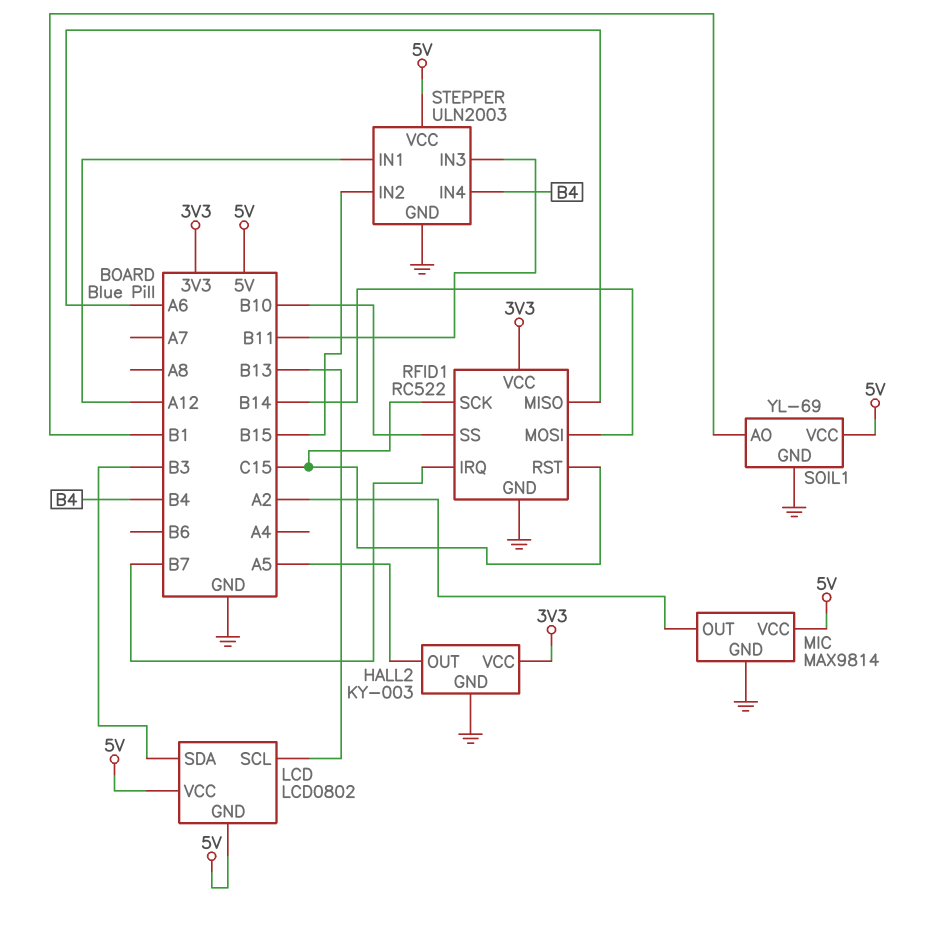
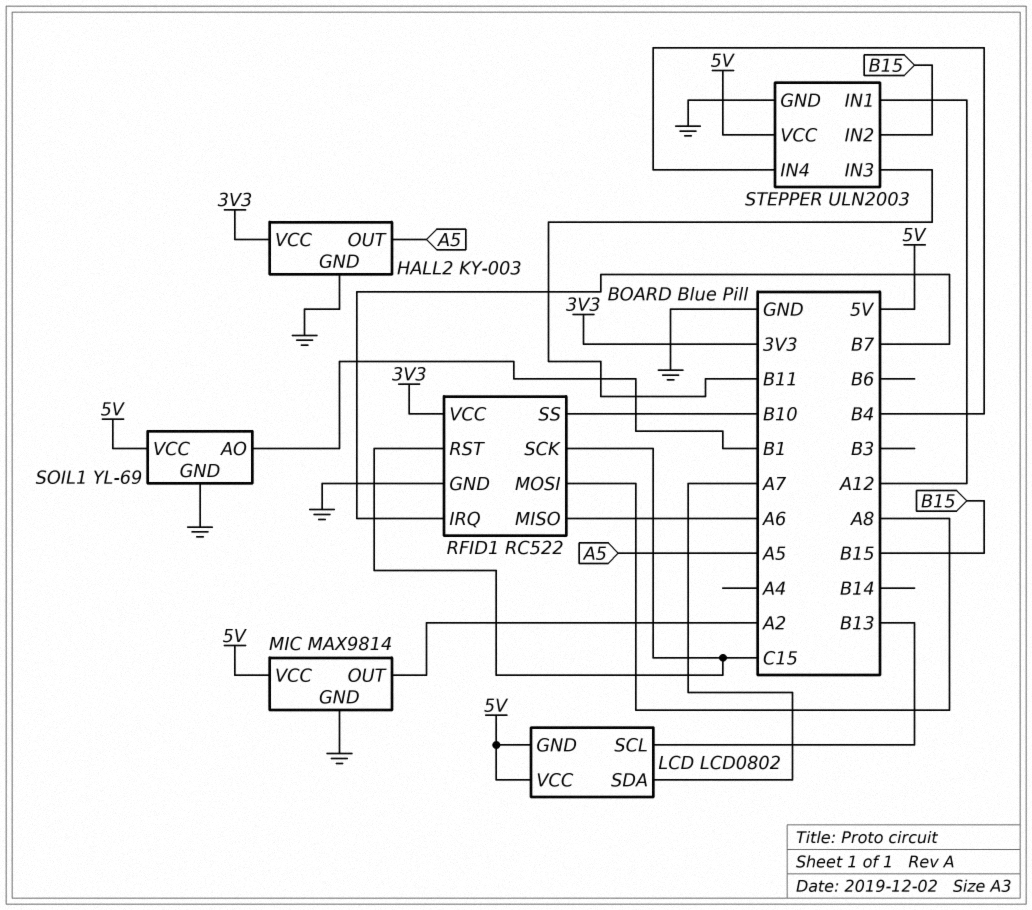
LCD pin SDA: B3 -> A7
RFID1 pin MOSI: B14 -> A8

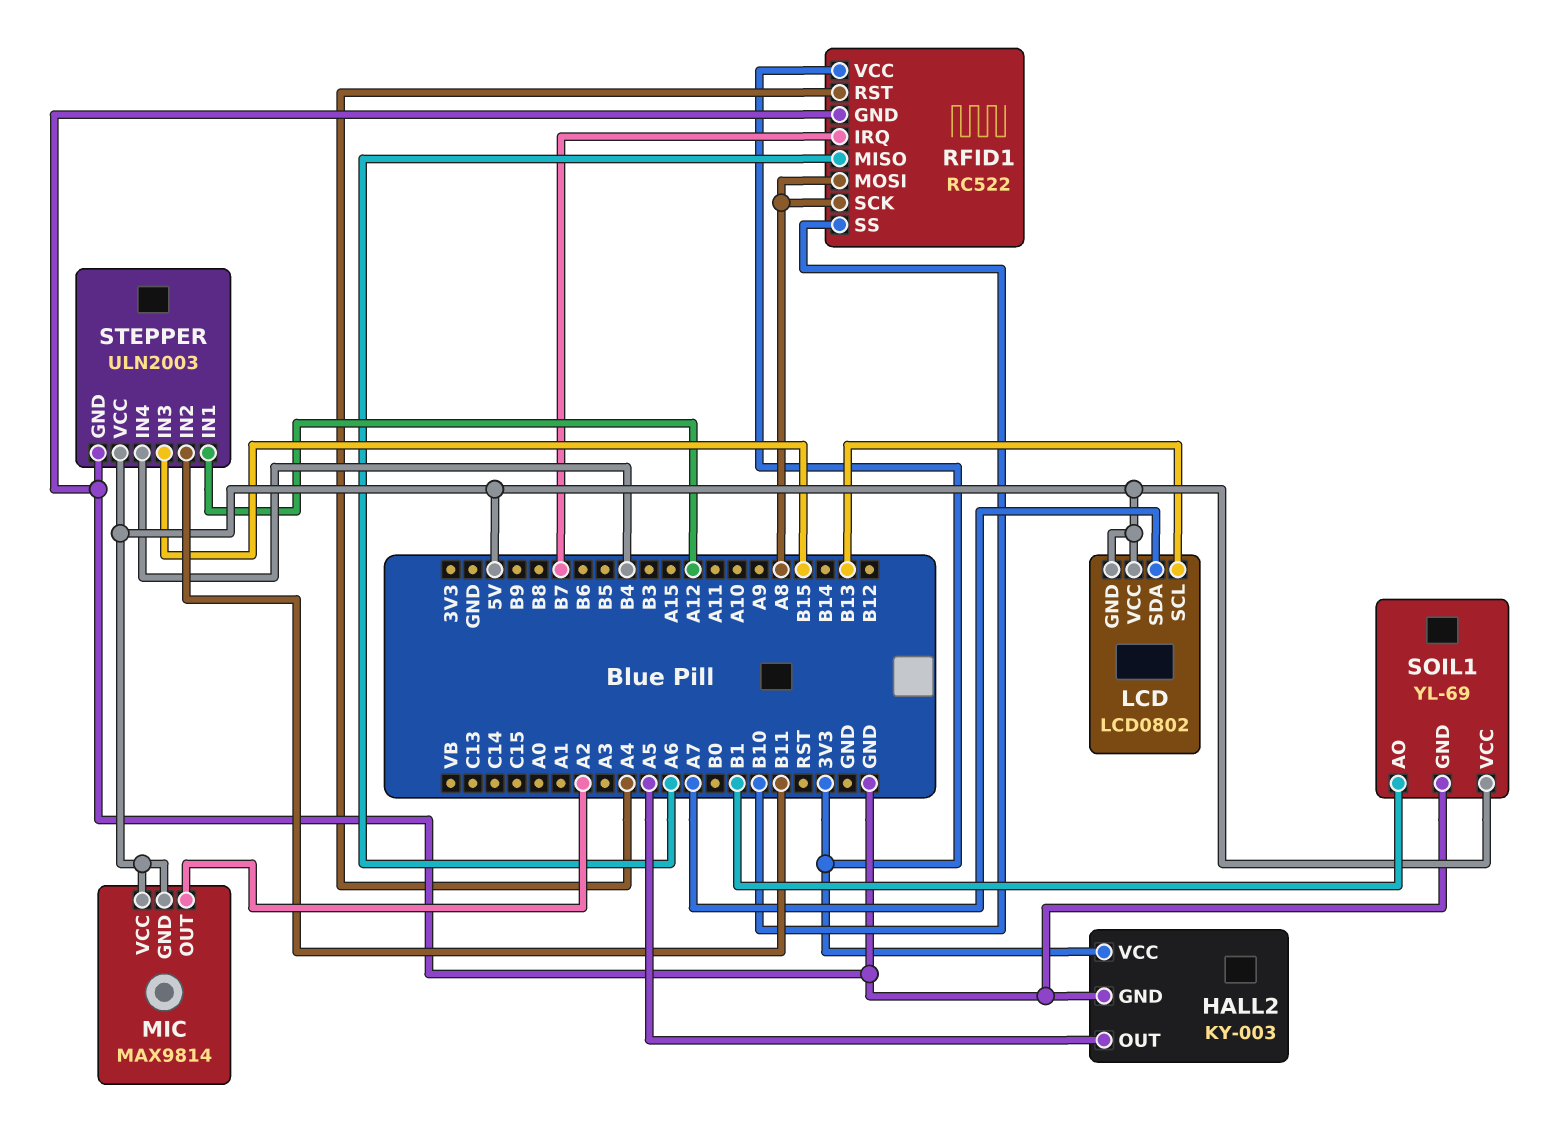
MIC pin GND: GND -> 5V
RFID1 pin RST: C15 -> A4
RFID1 pin SCK: C15 -> A8
STEPPER pin IN2: B15 -> B11
STEPPER pin IN3: B11 -> B15

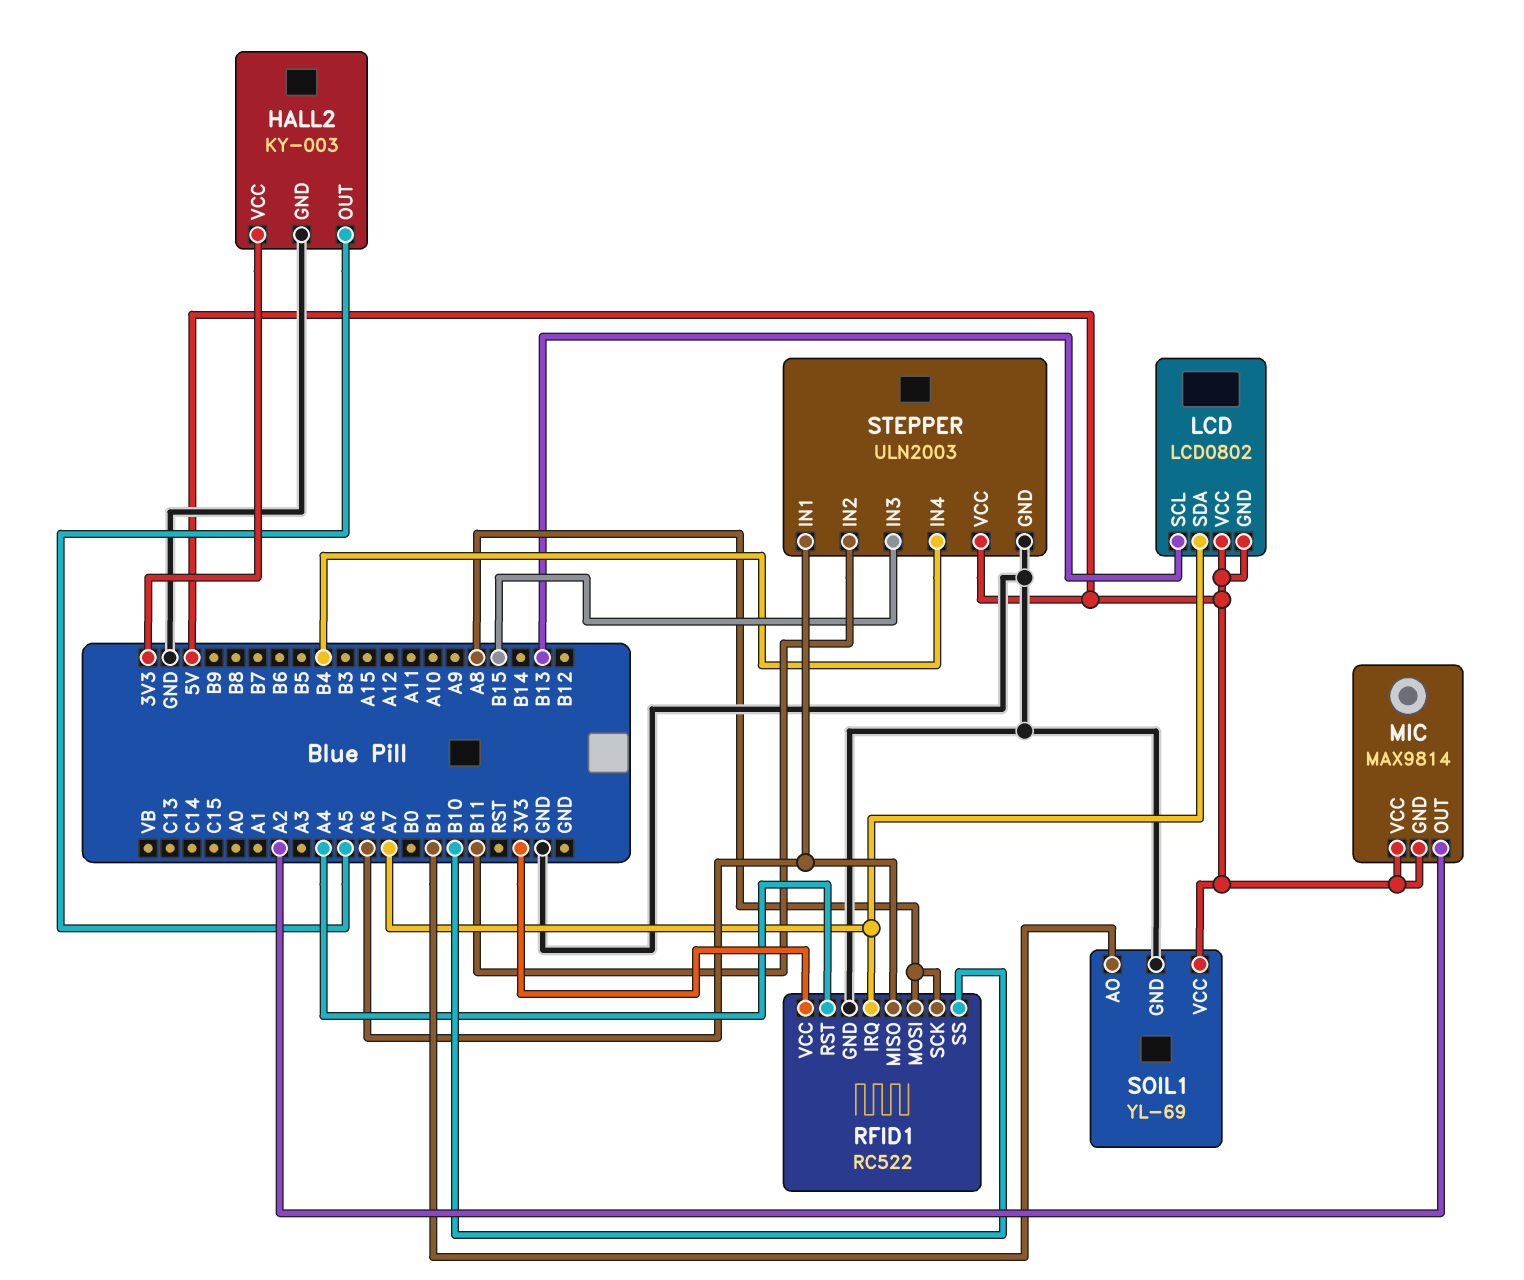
RFID1 pin IRQ: B7 -> A7
STEPPER pin IN1: A12 -> A6

